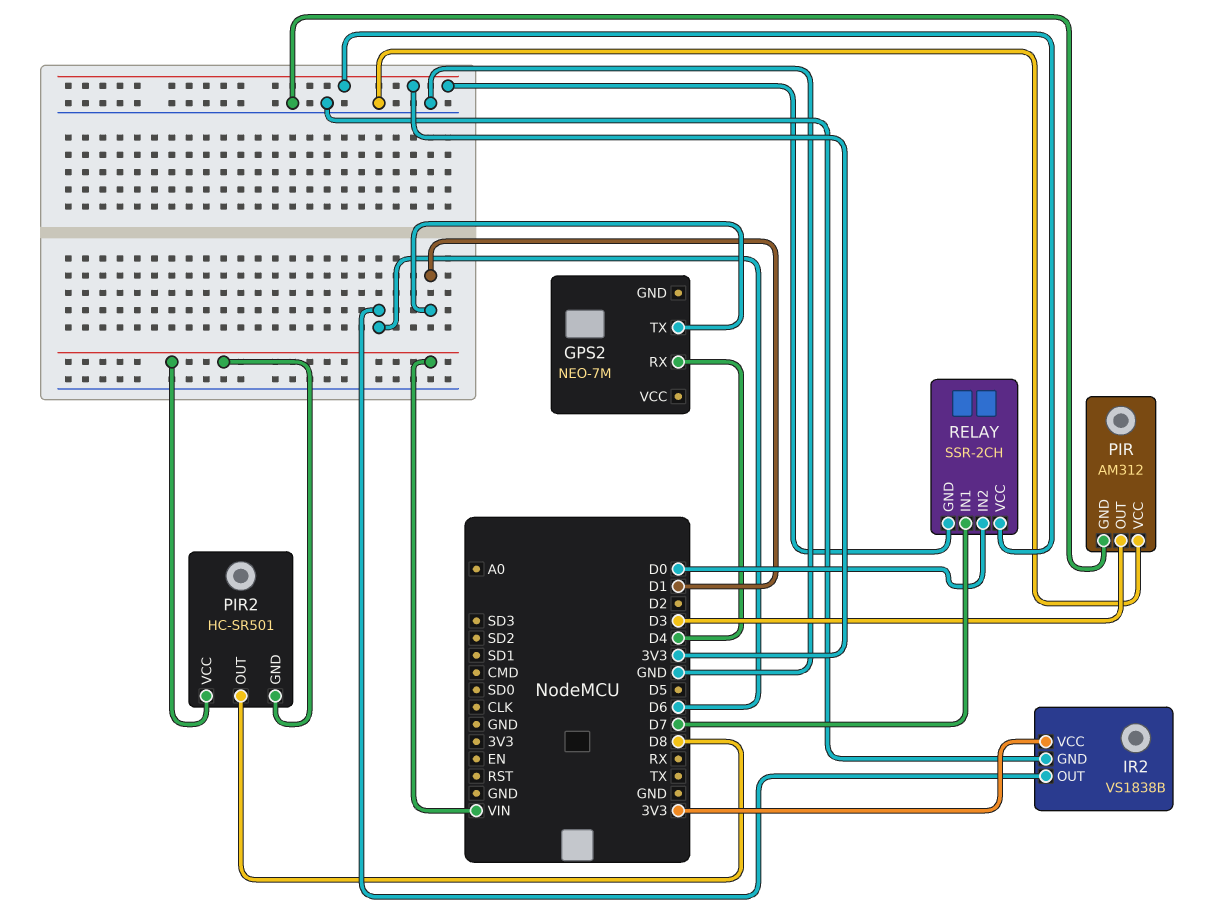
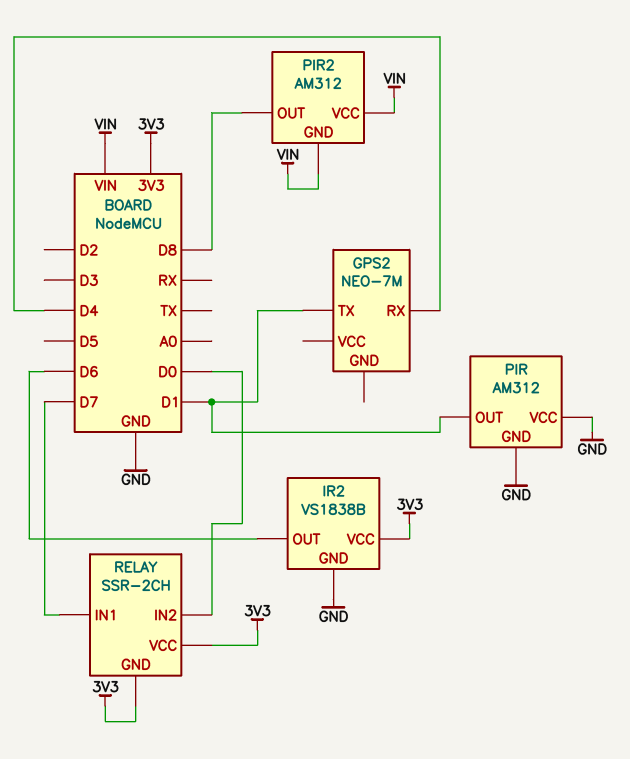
PIR pin OUT: D3 -> D1
PIR2: HC-SR501 -> AM312

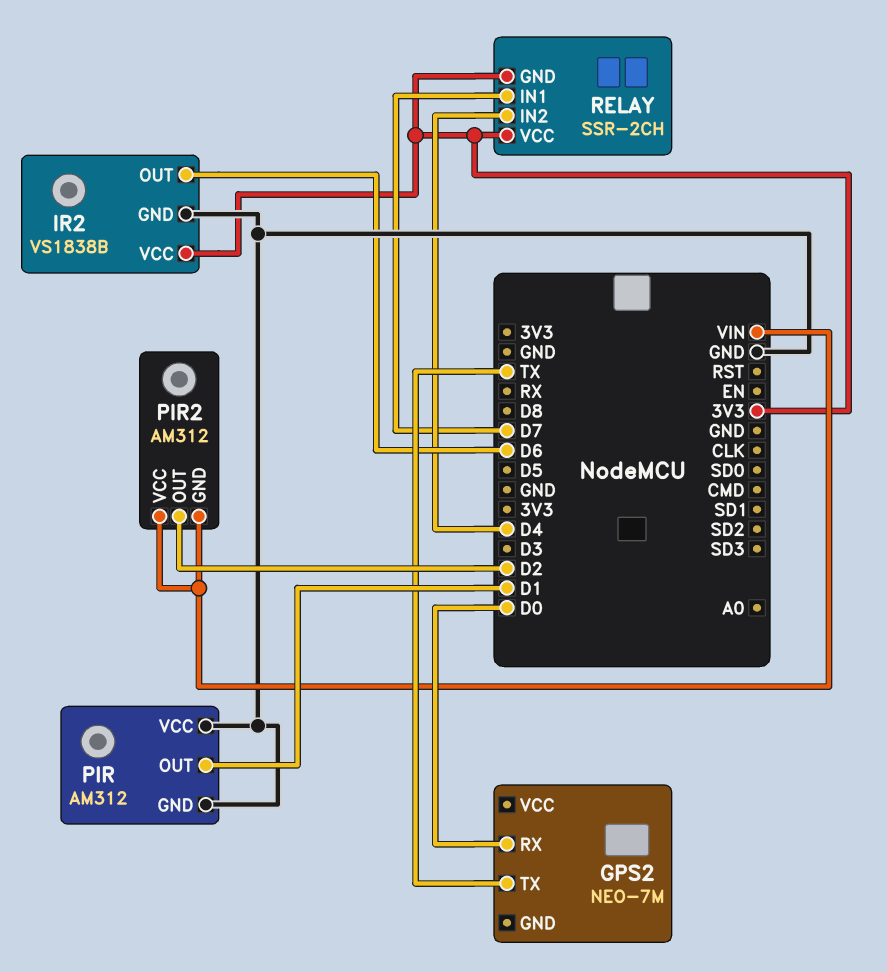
GPS2 pin RX: D4 -> D0
GPS2 pin TX: D1 -> TX
PIR2 pin OUT: D8 -> D2
RELAY pin IN2: D0 -> D4

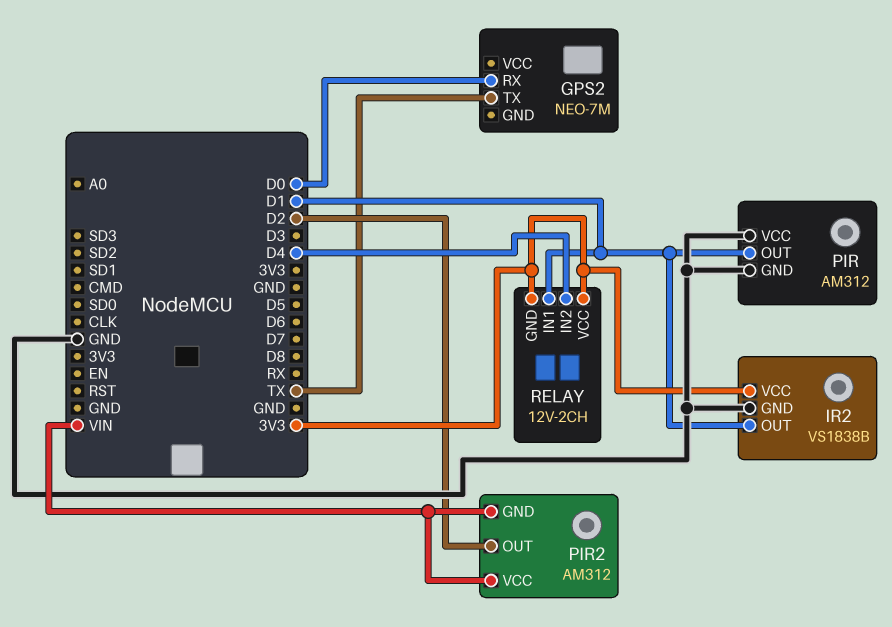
IR2 pin OUT: D6 -> D1
RELAY: SSR-2CH -> 12V-2CH
RELAY pin IN1: D7 -> D1

